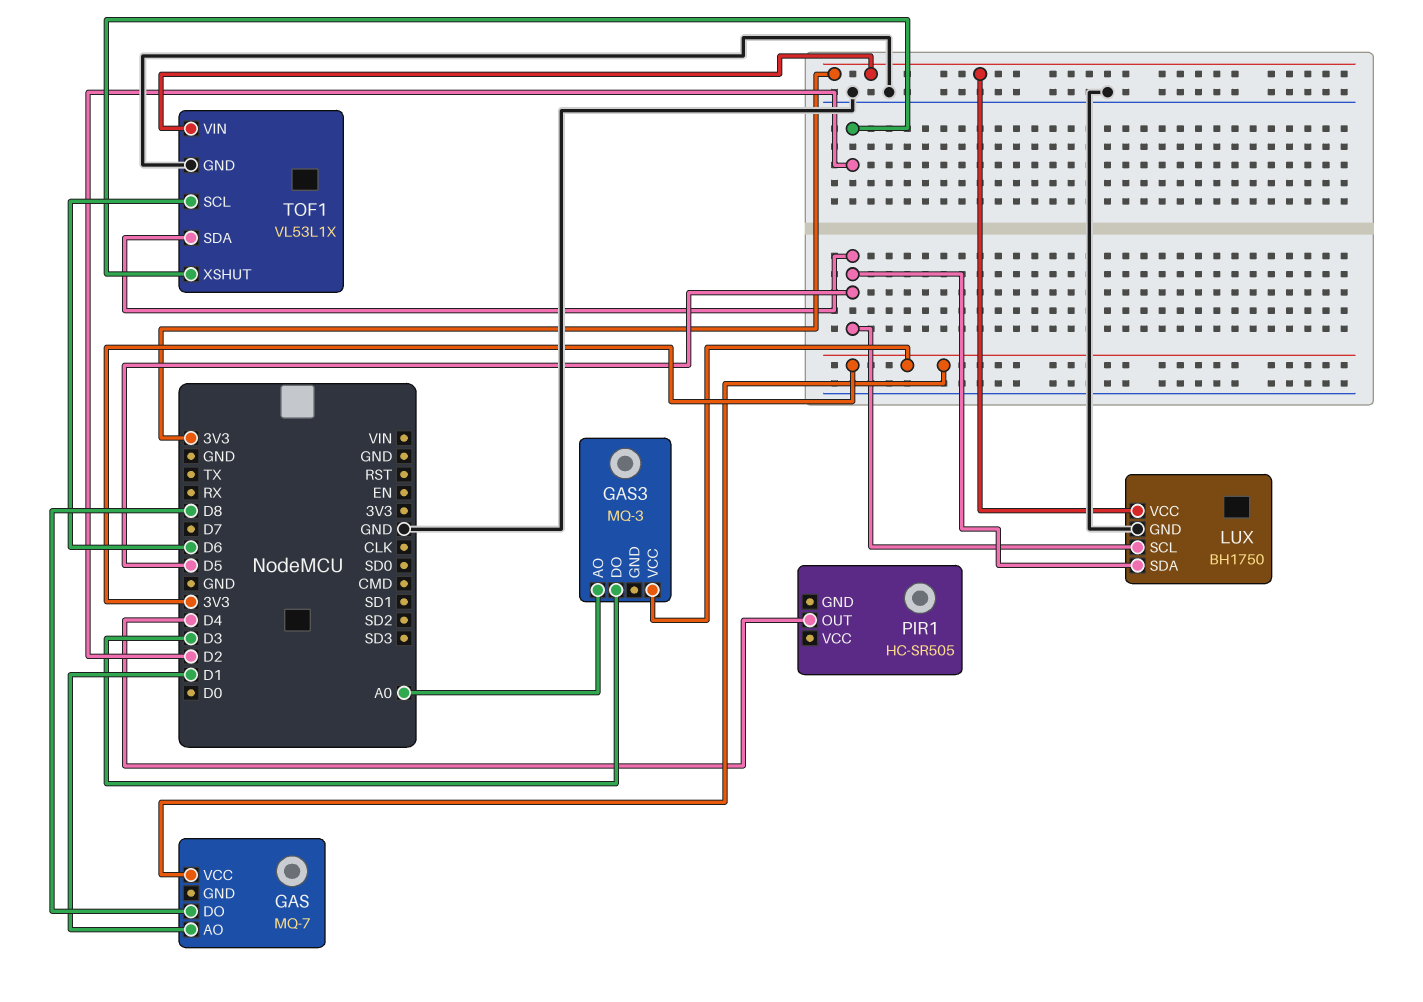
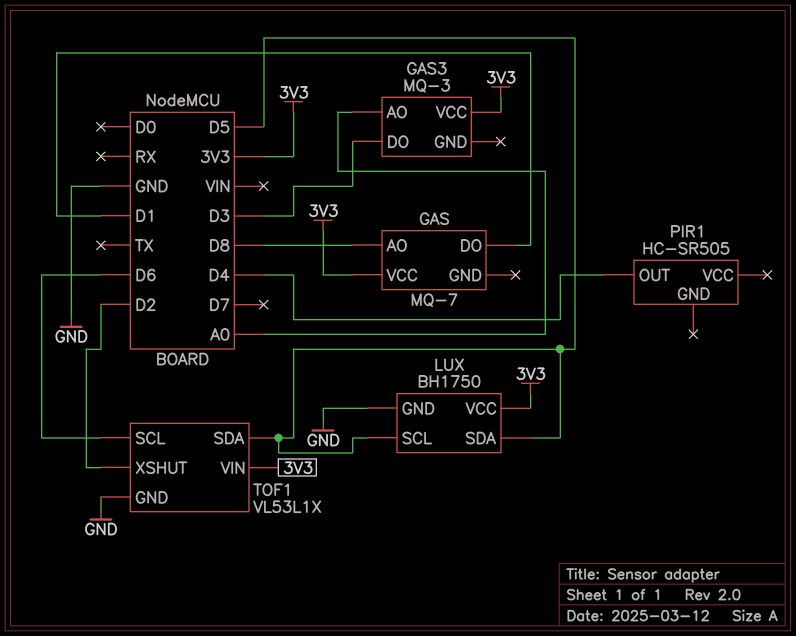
GAS pin AO: D1 -> D8
GAS pin DO: D8 -> D1

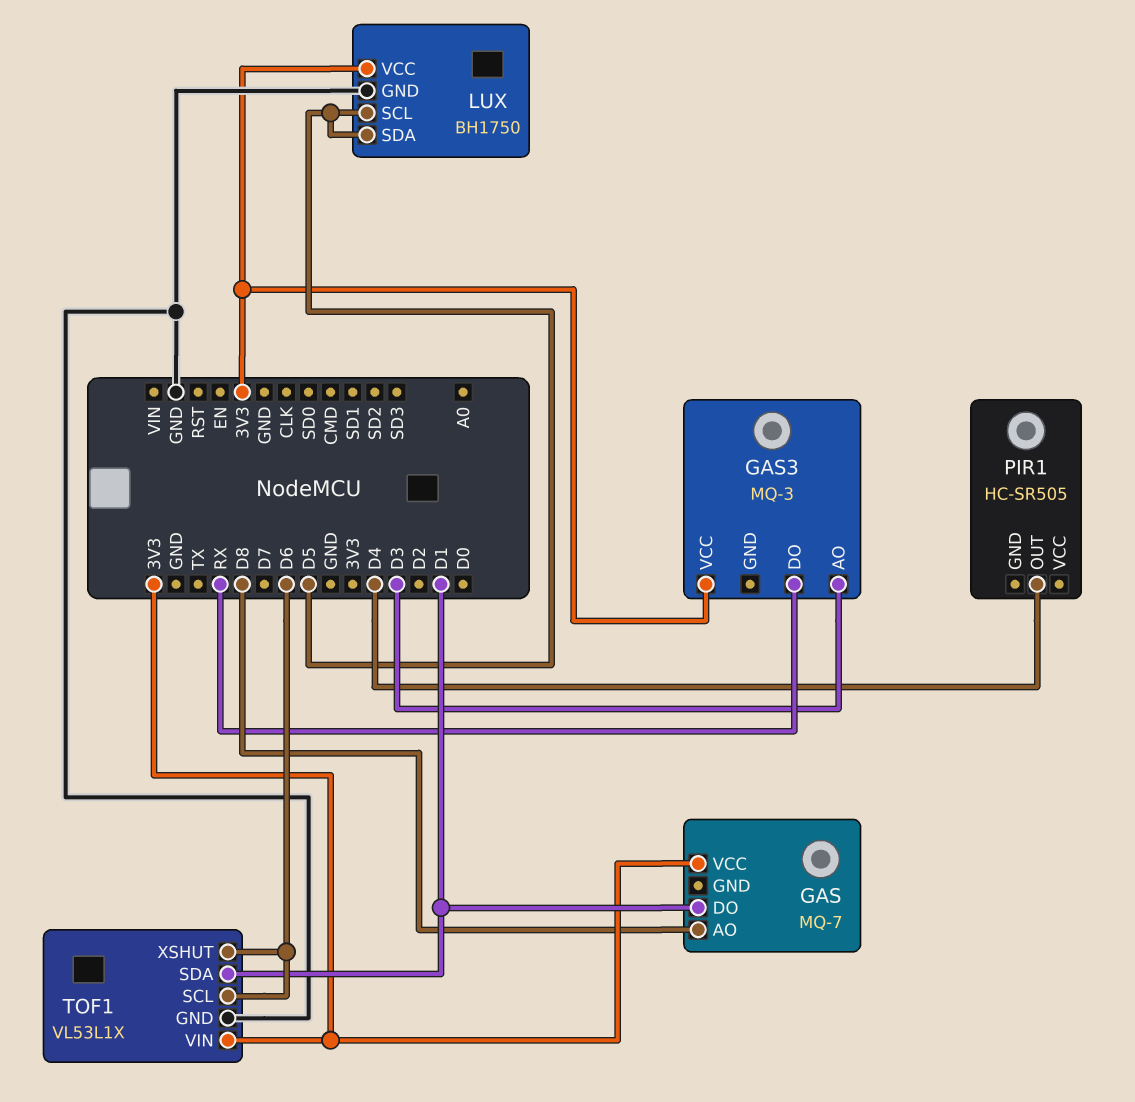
GAS3 pin AO: A0 -> D3
GAS3 pin DO: D3 -> RX
TOF1 pin SDA: D5 -> D1
TOF1 pin XSHUT: D2 -> D6

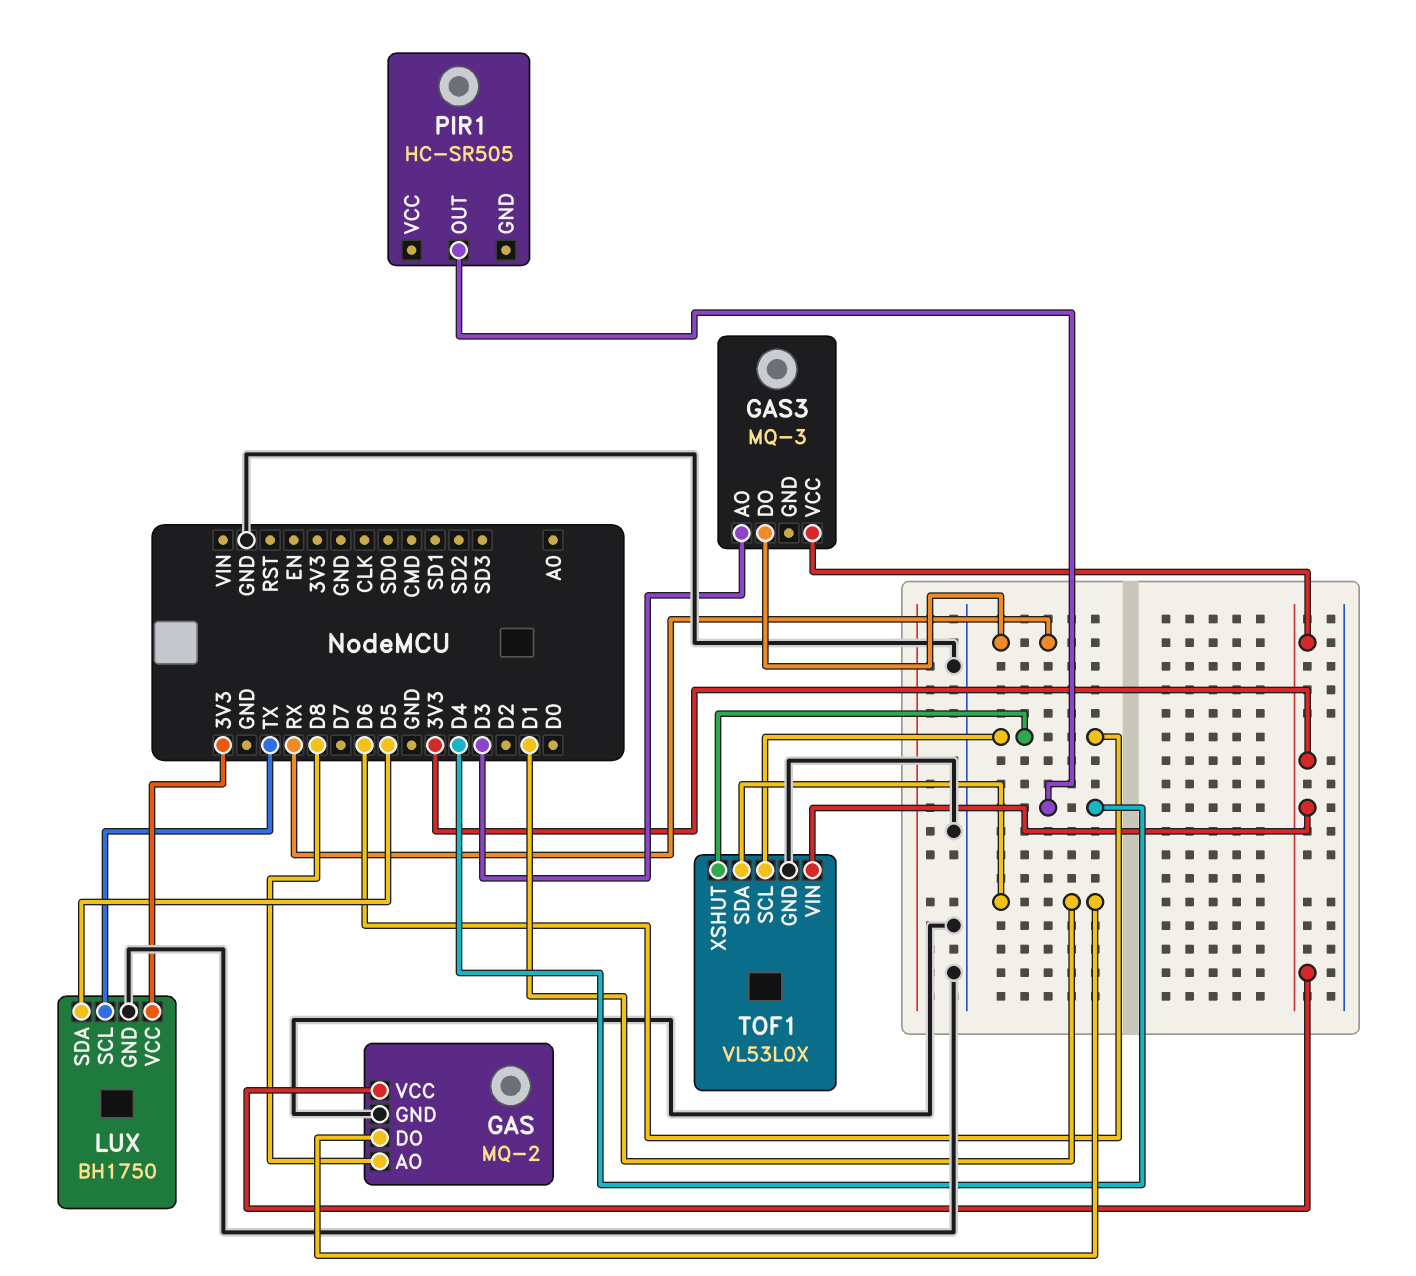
GAS: MQ-7 -> MQ-2
GAS pin GND: none -> GND
LUX pin SCL: D5 -> TX
TOF1: VL53L1X -> VL53L0X

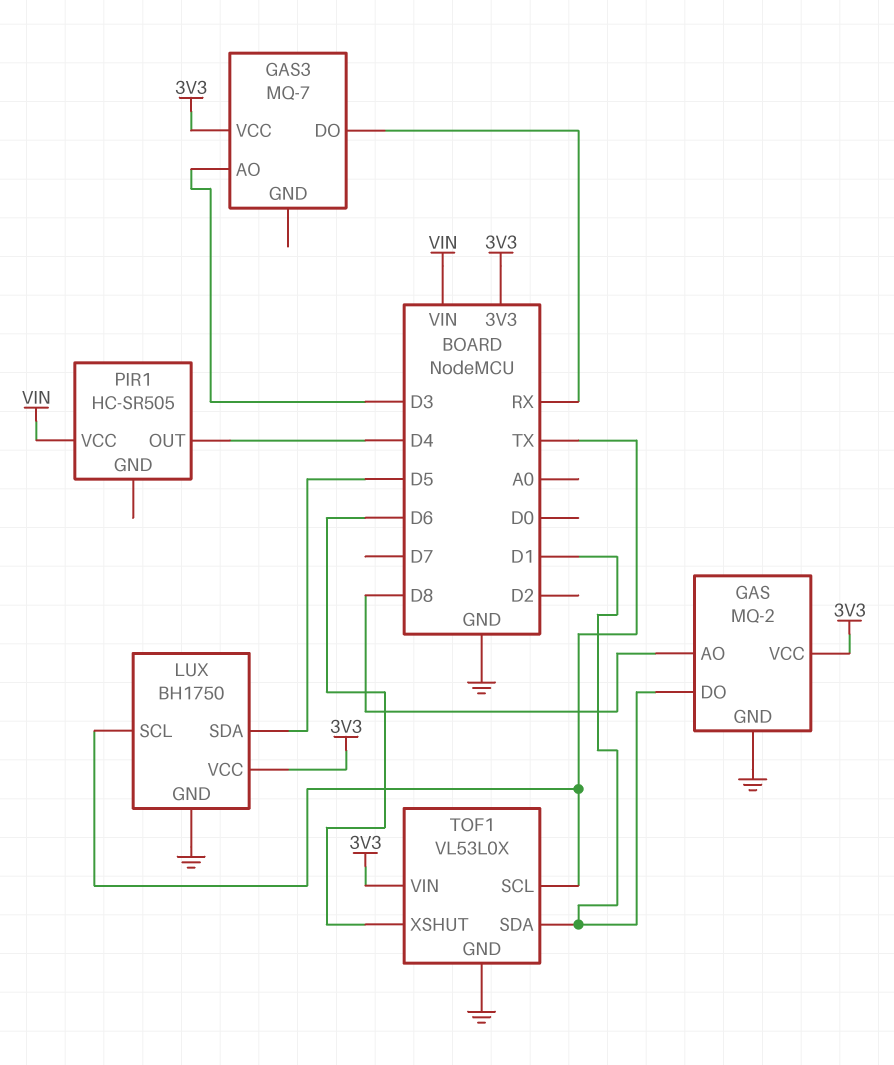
GAS3: MQ-3 -> MQ-7
PIR1 pin VCC: none -> VIN
TOF1 pin SCL: D6 -> TX

